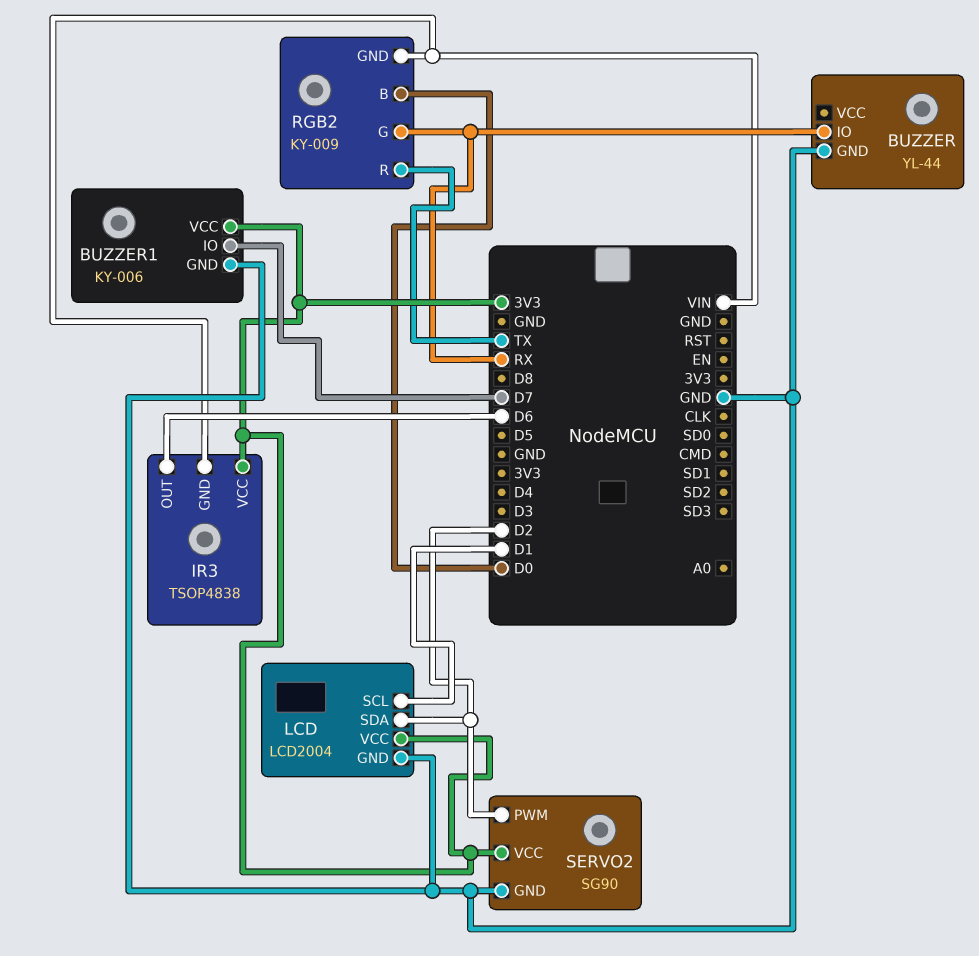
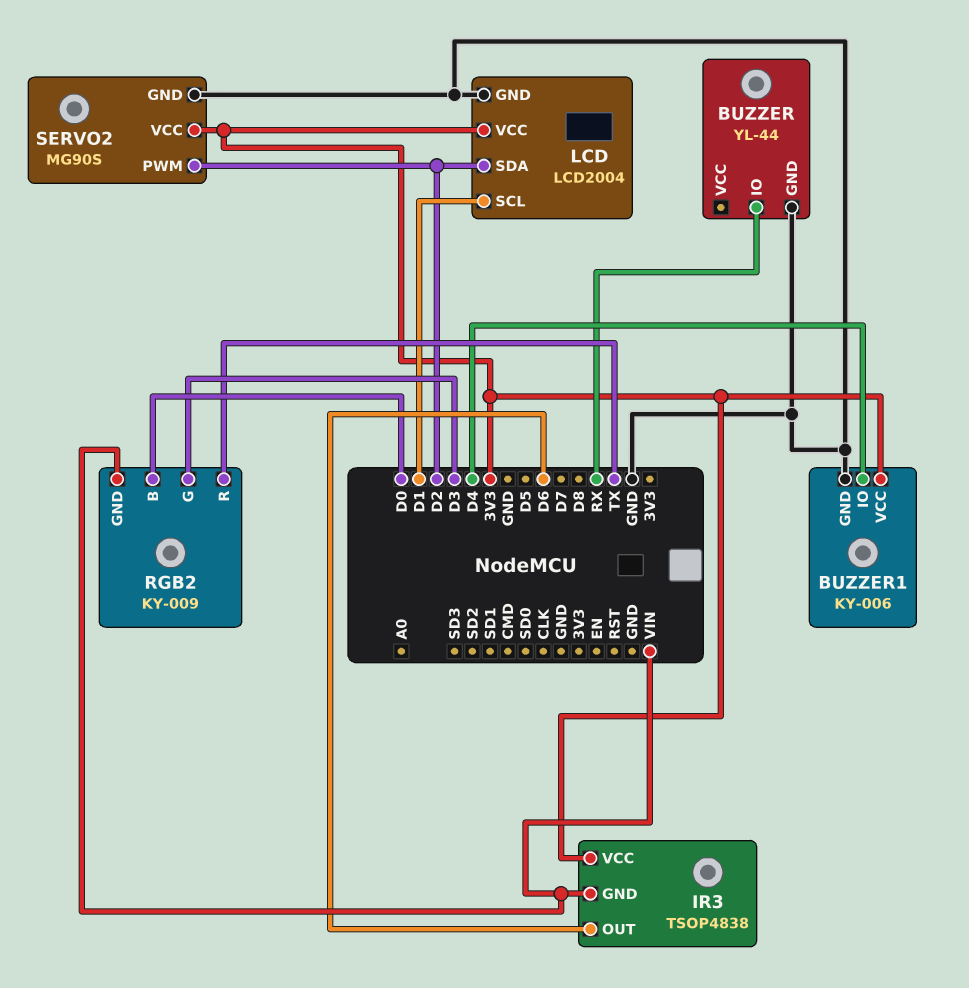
BUZZER1 pin IO: D7 -> D4
RGB2 pin G: RX -> D3
SERVO2: SG90 -> MG90S

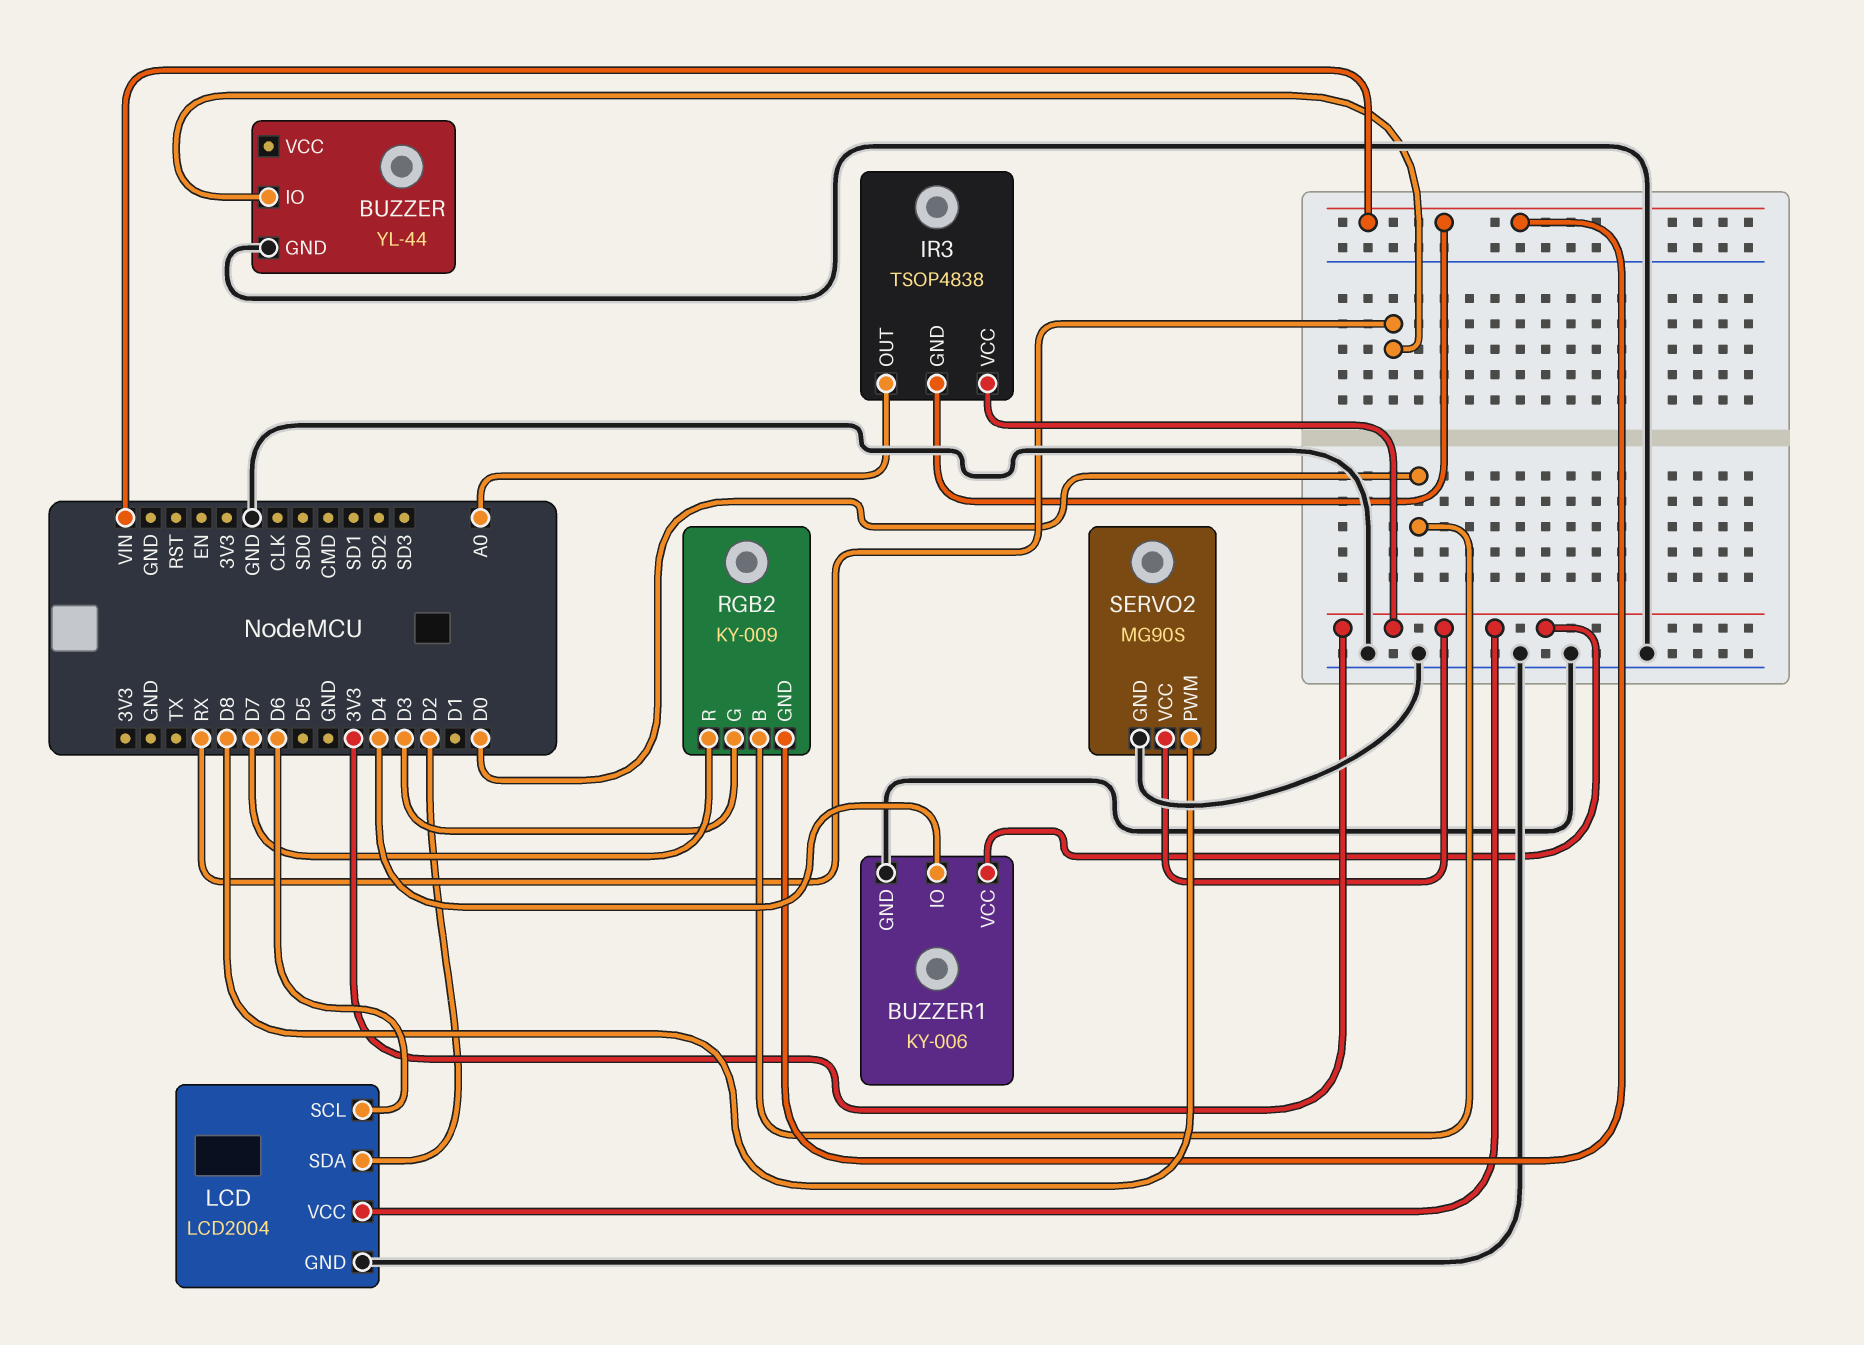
IR3 pin OUT: D6 -> A0
LCD pin SCL: D1 -> D6
RGB2 pin R: TX -> D7
SERVO2 pin PWM: D2 -> D8

